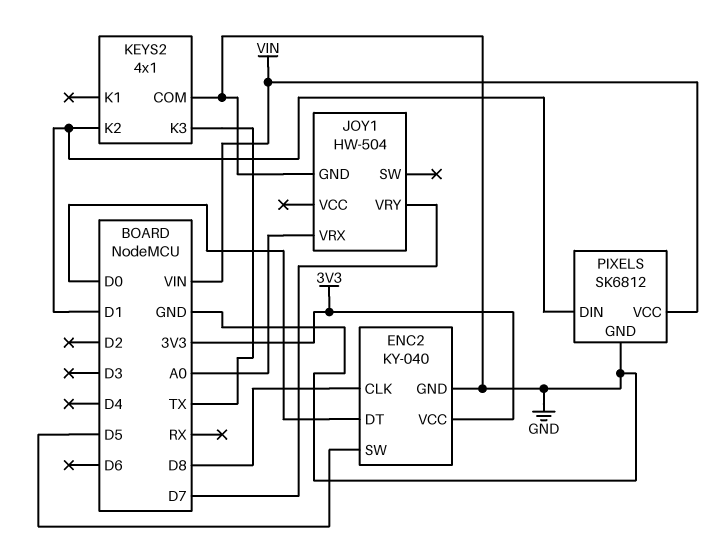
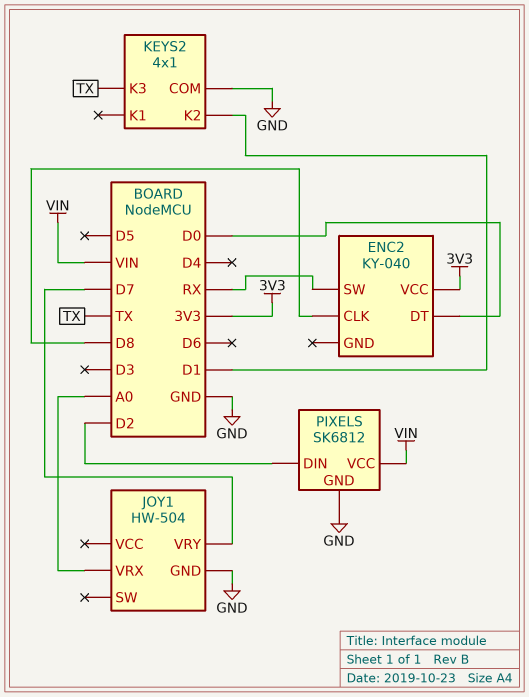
ENC2 pin GND: GND -> none
ENC2 pin SW: D5 -> RX
PIXELS pin DIN: D1 -> D2

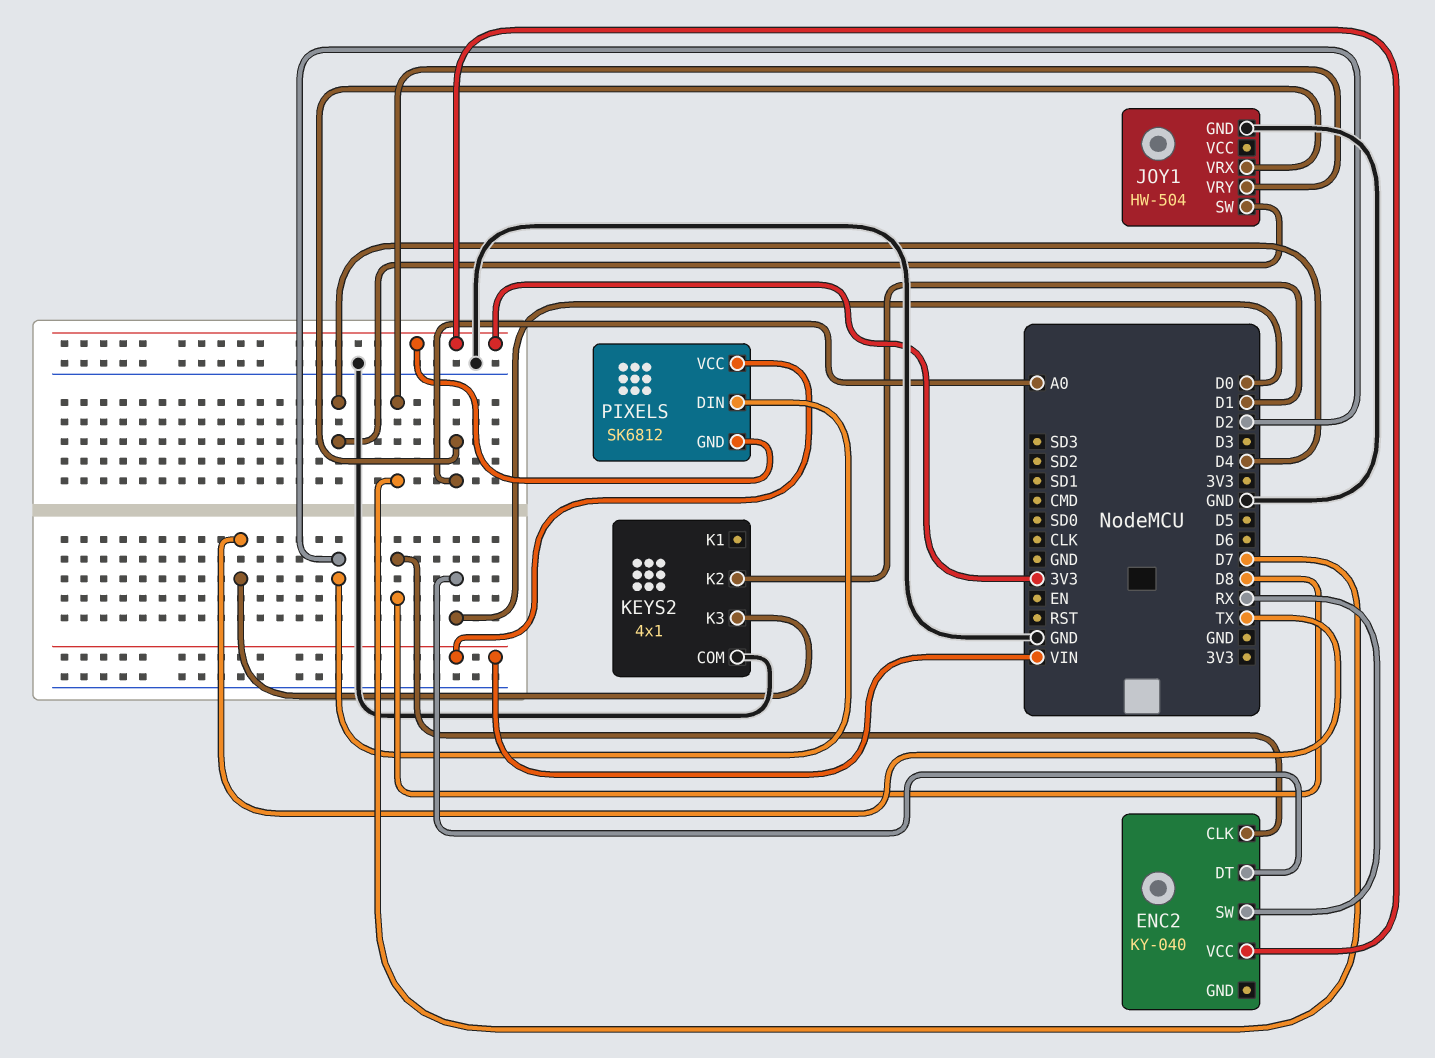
JOY1 pin SW: none -> D4
PIXELS pin GND: GND -> 3V3

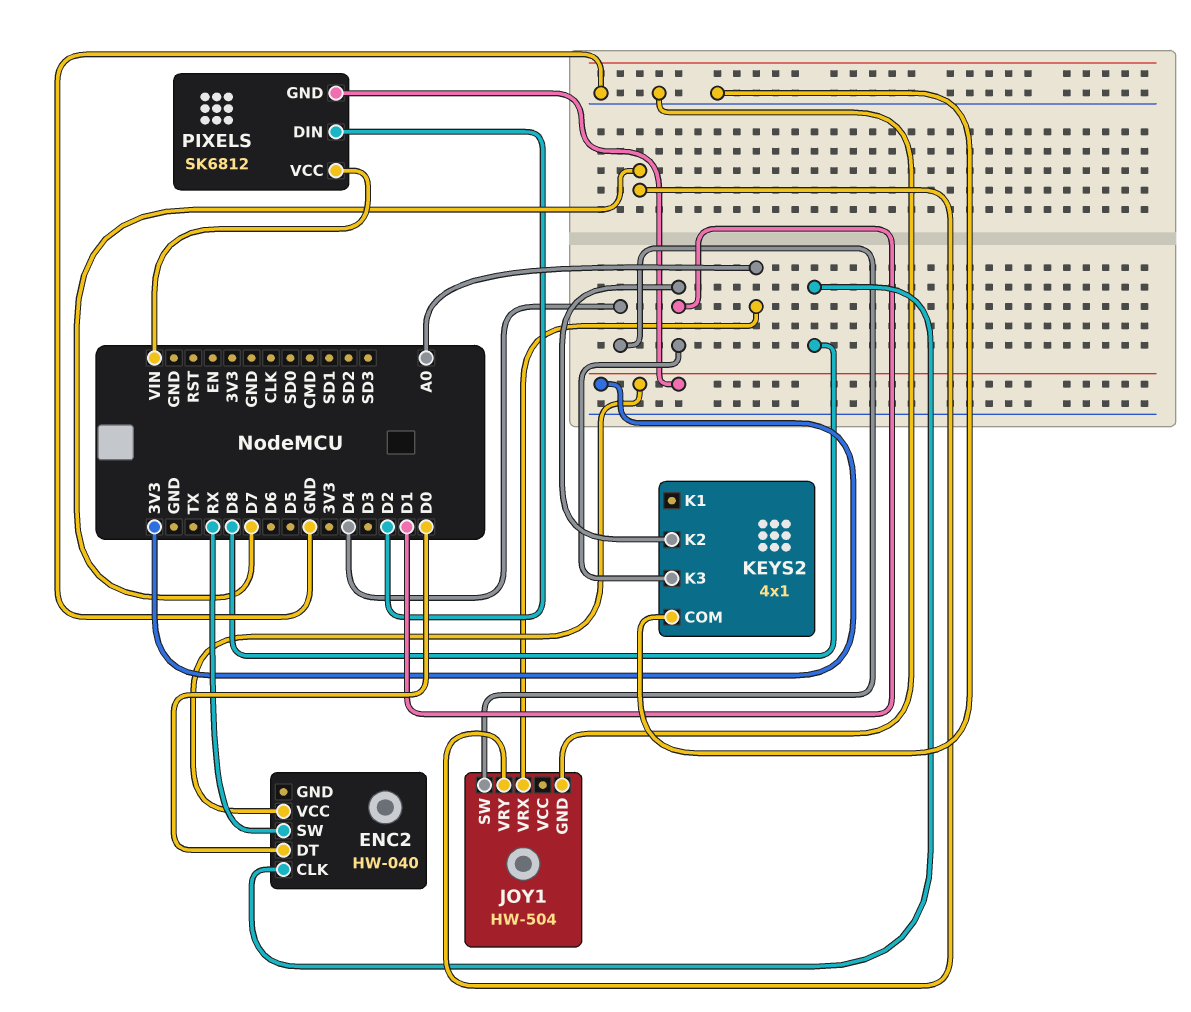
ENC2: KY-040 -> HW-040
KEYS2 pin K3: TX -> D1

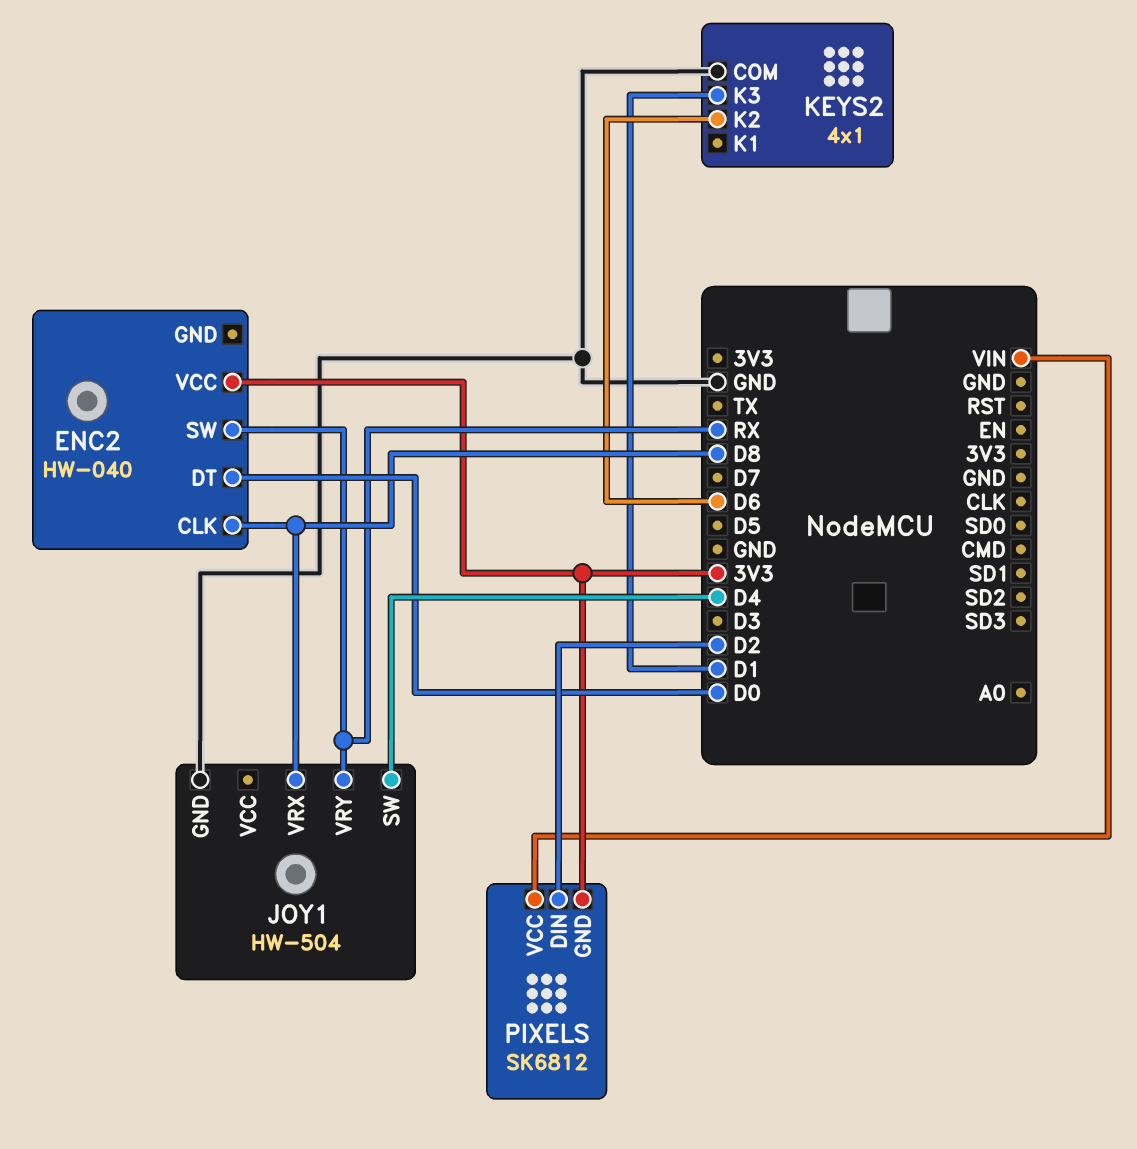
JOY1 pin VRX: A0 -> D8
JOY1 pin VRY: D7 -> RX
KEYS2 pin K2: D1 -> D6

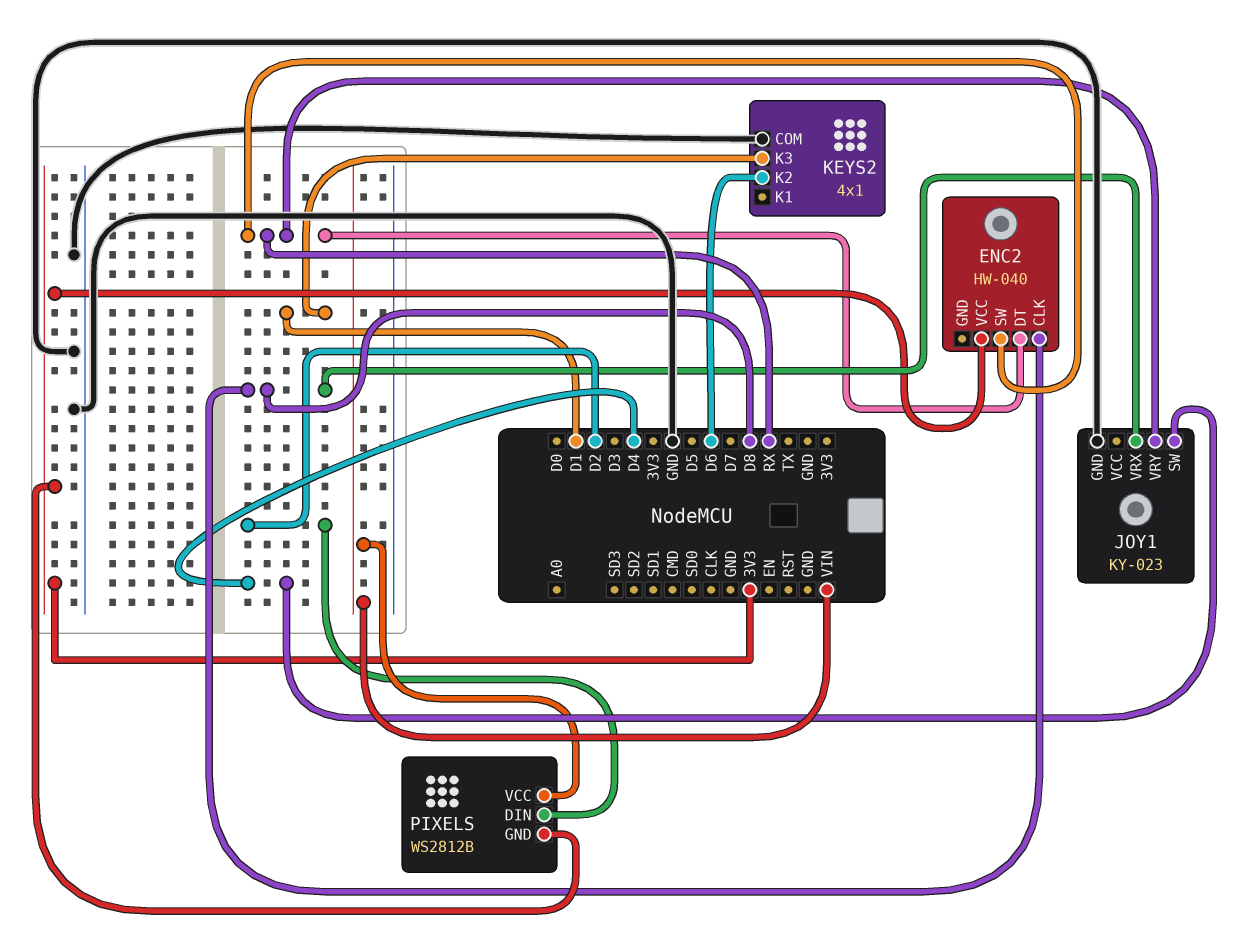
ENC2 pin DT: D0 -> RX
JOY1: HW-504 -> KY-023
PIXELS: SK6812 -> WS2812B

